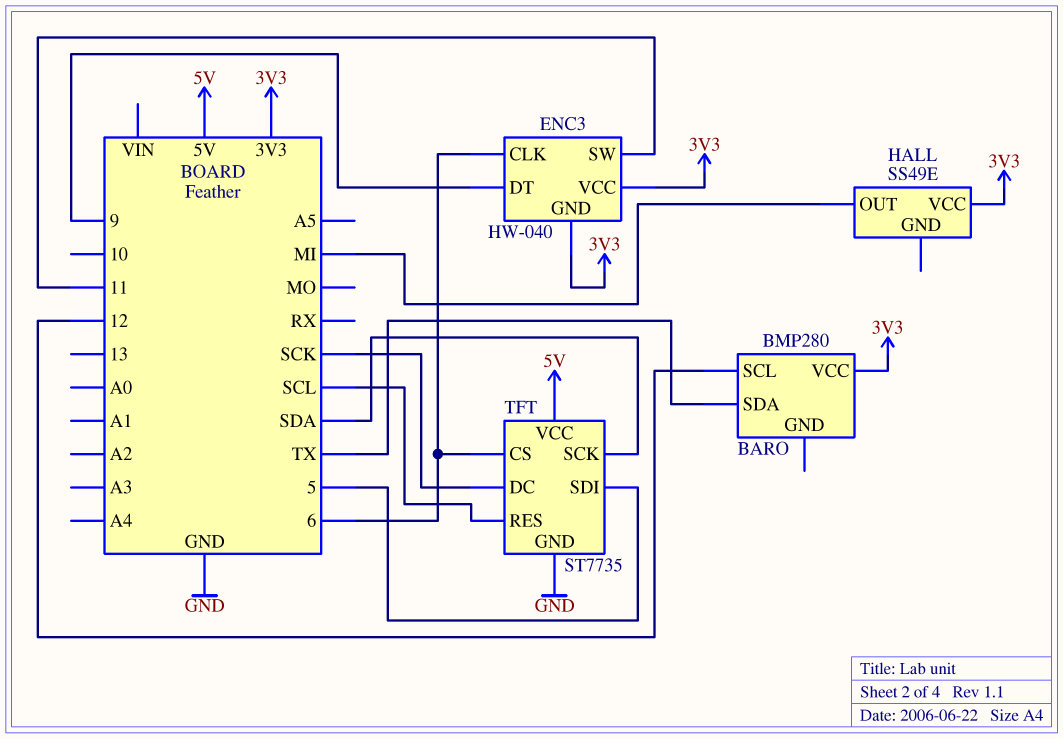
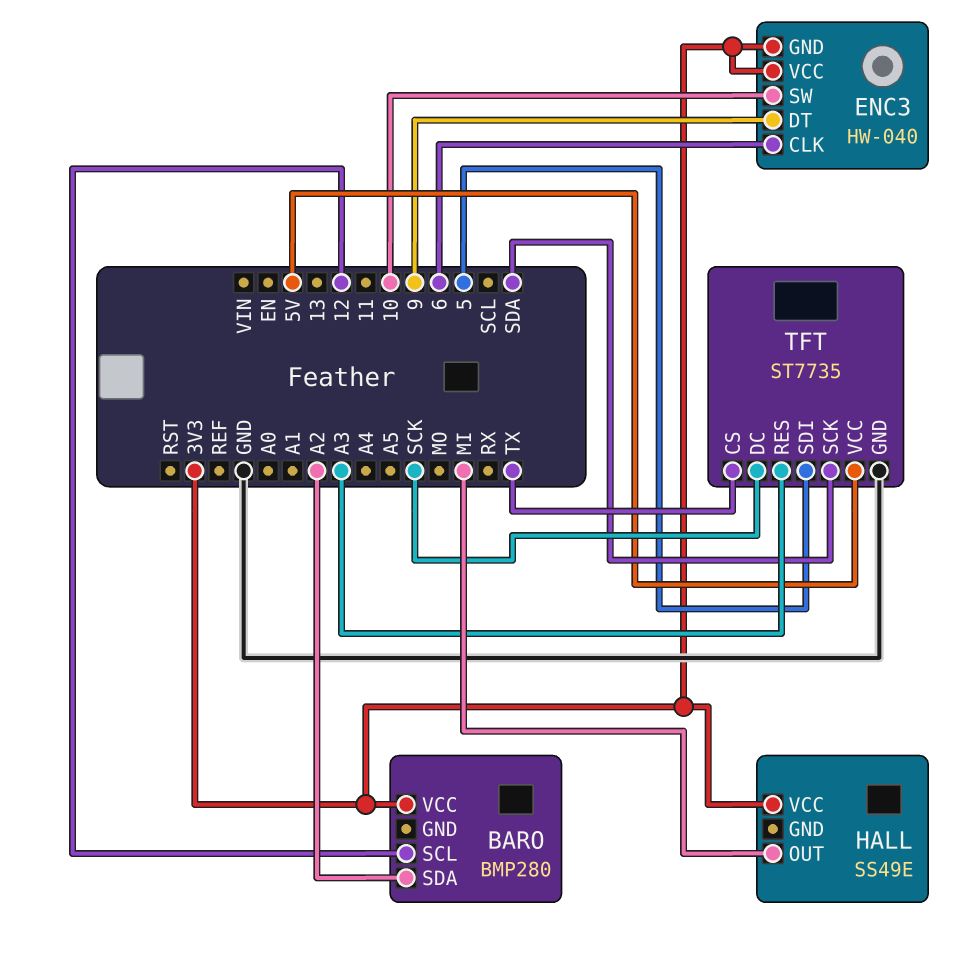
BARO pin SDA: TX -> A2
ENC3 pin SW: 11 -> 10
TFT pin CS: 6 -> TX
TFT pin RES: SCL -> A3

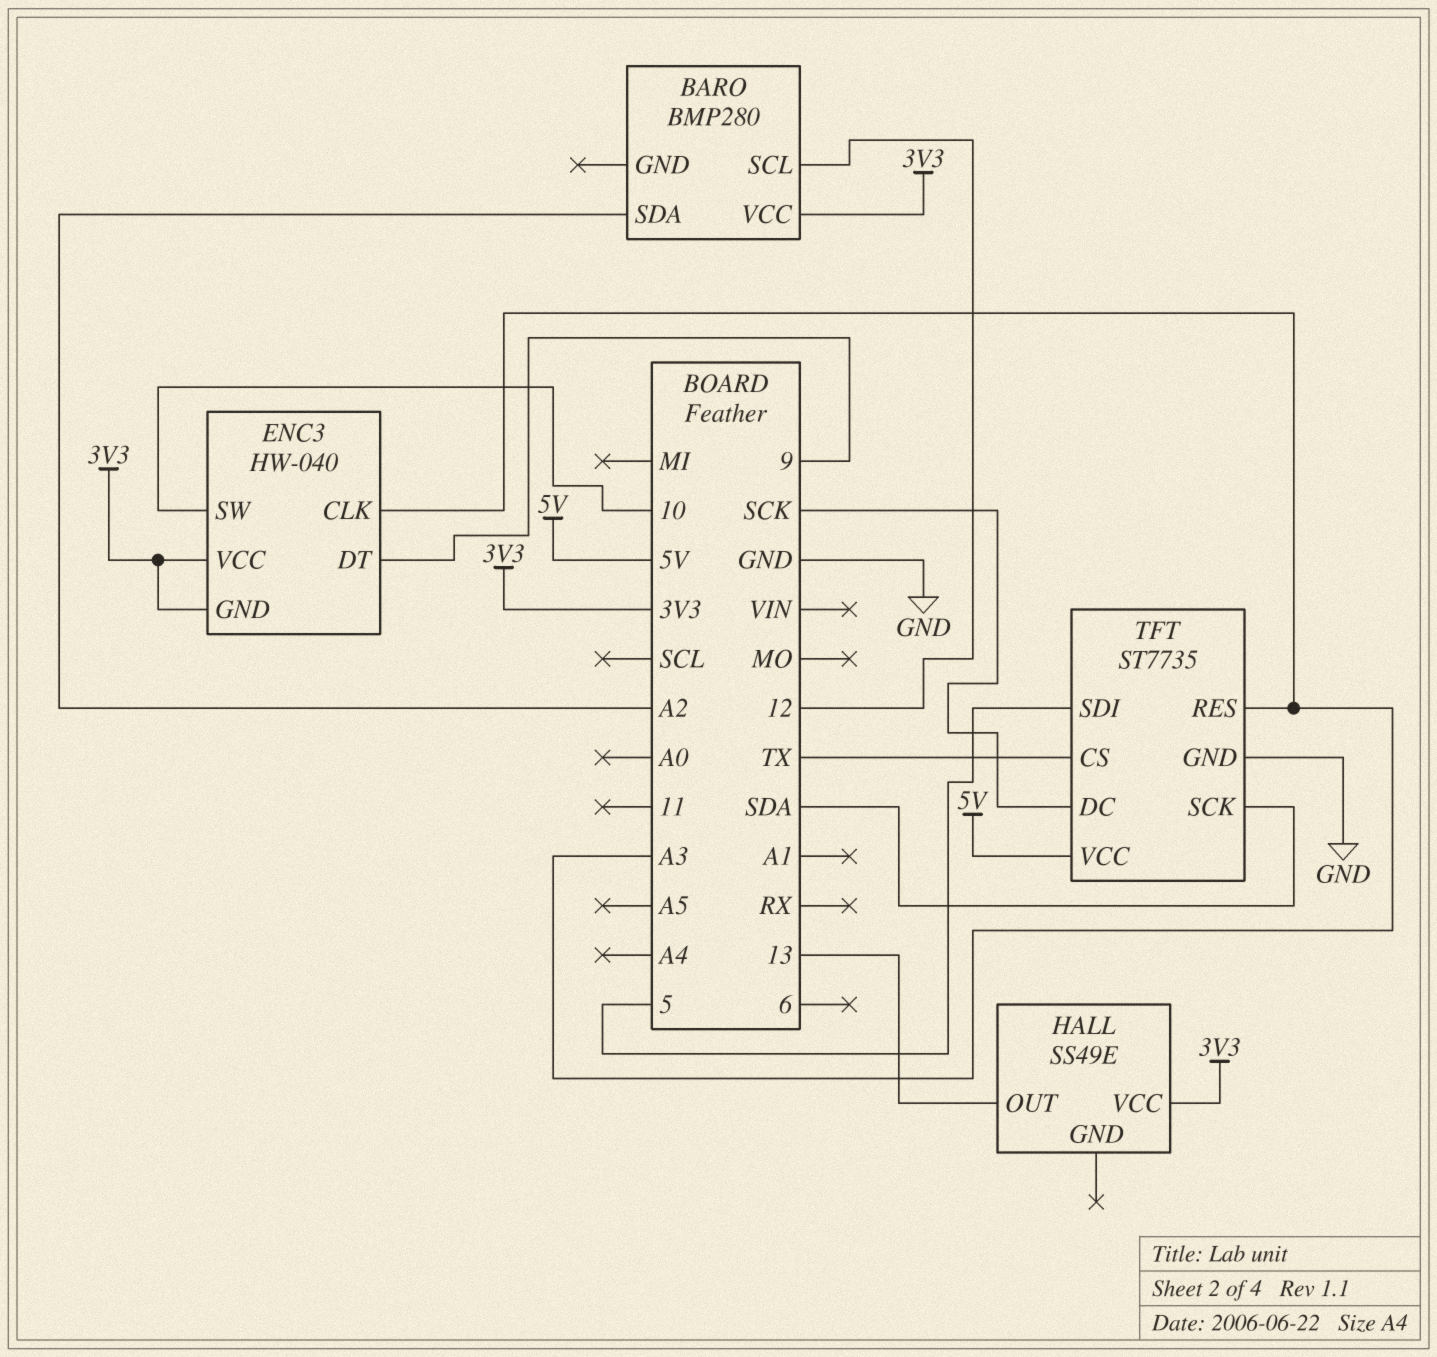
ENC3 pin CLK: 6 -> A3
HALL pin OUT: MI -> 13

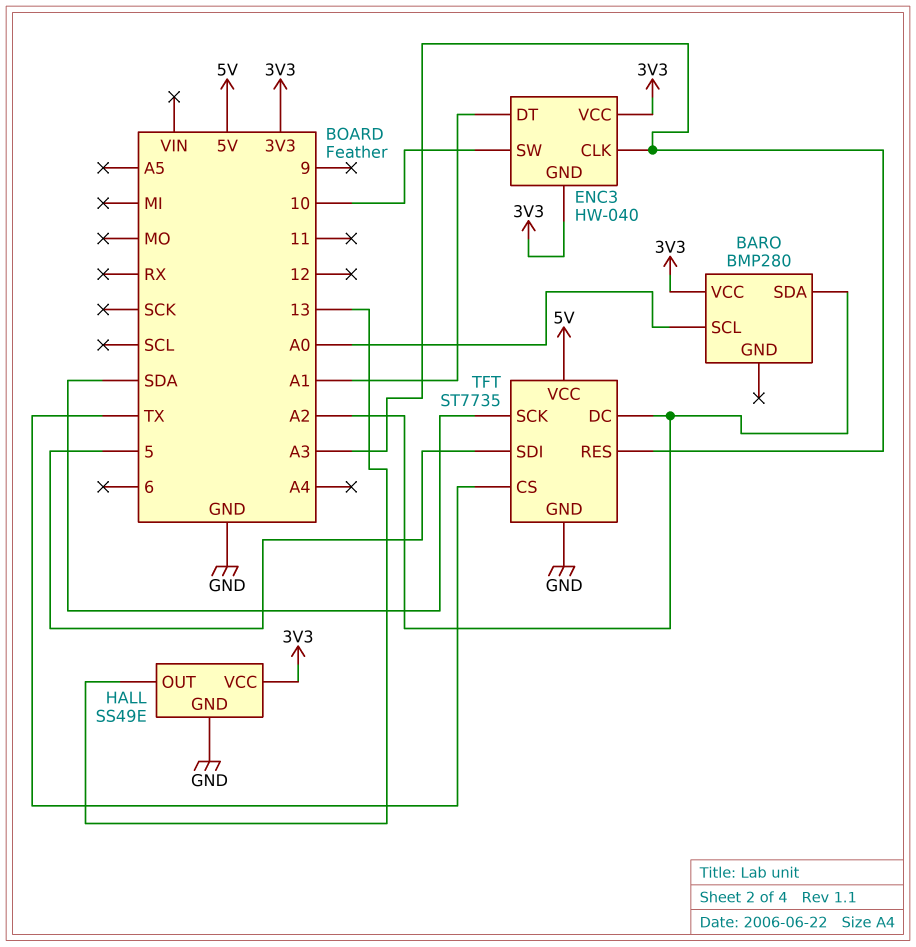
BARO pin SCL: 12 -> A0
ENC3 pin DT: 9 -> A1
HALL pin GND: none -> GND
TFT pin DC: SCK -> A2

